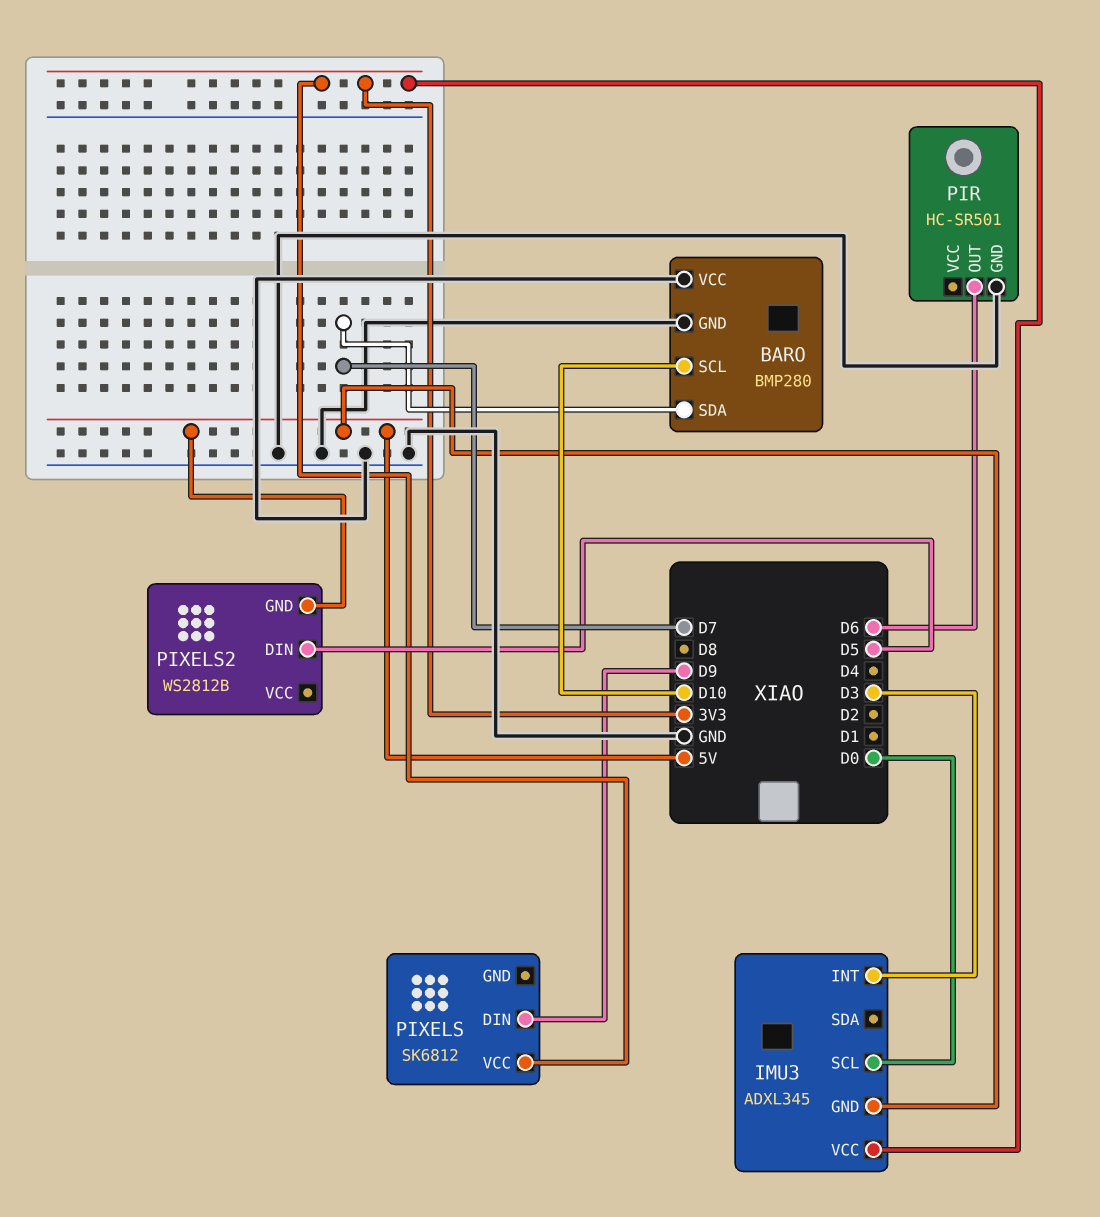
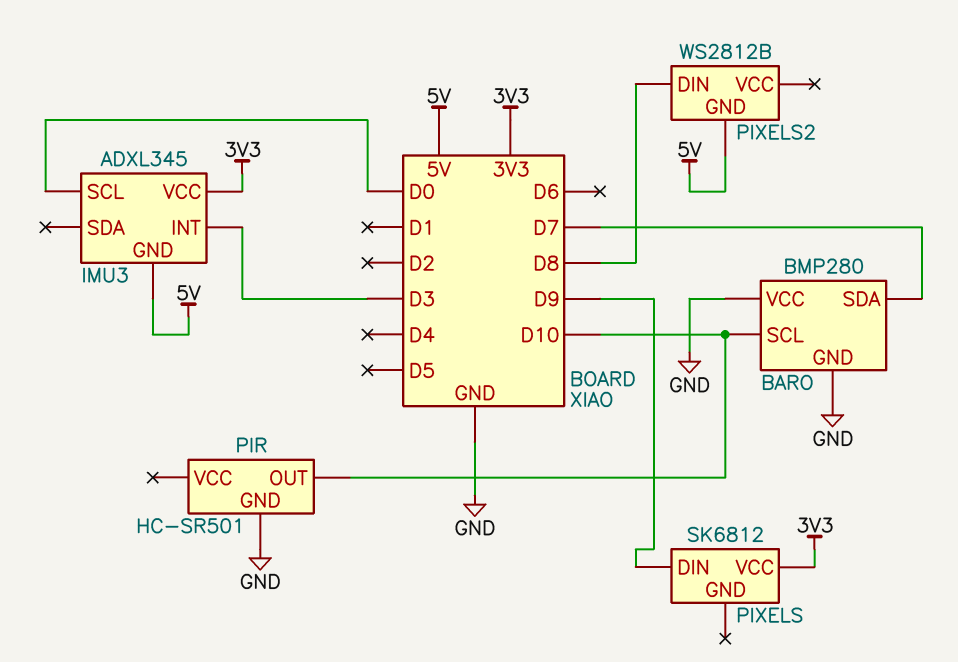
PIR pin OUT: D6 -> D10
PIXELS2 pin DIN: D5 -> D8

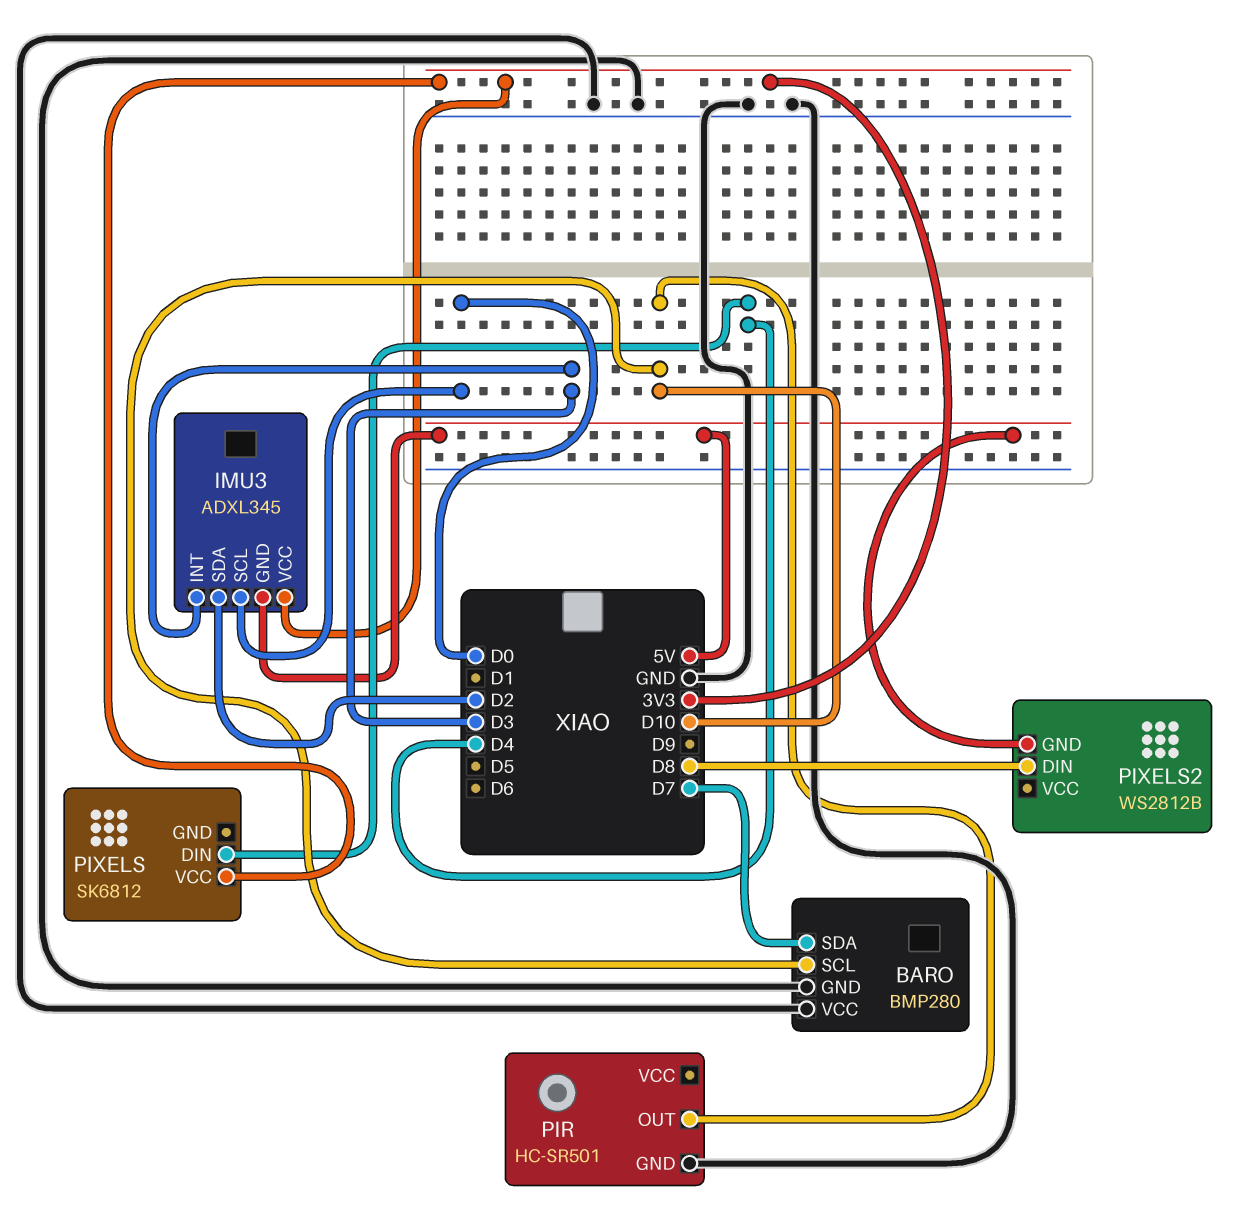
IMU3 pin SDA: none -> D2
PIXELS pin DIN: D9 -> D4

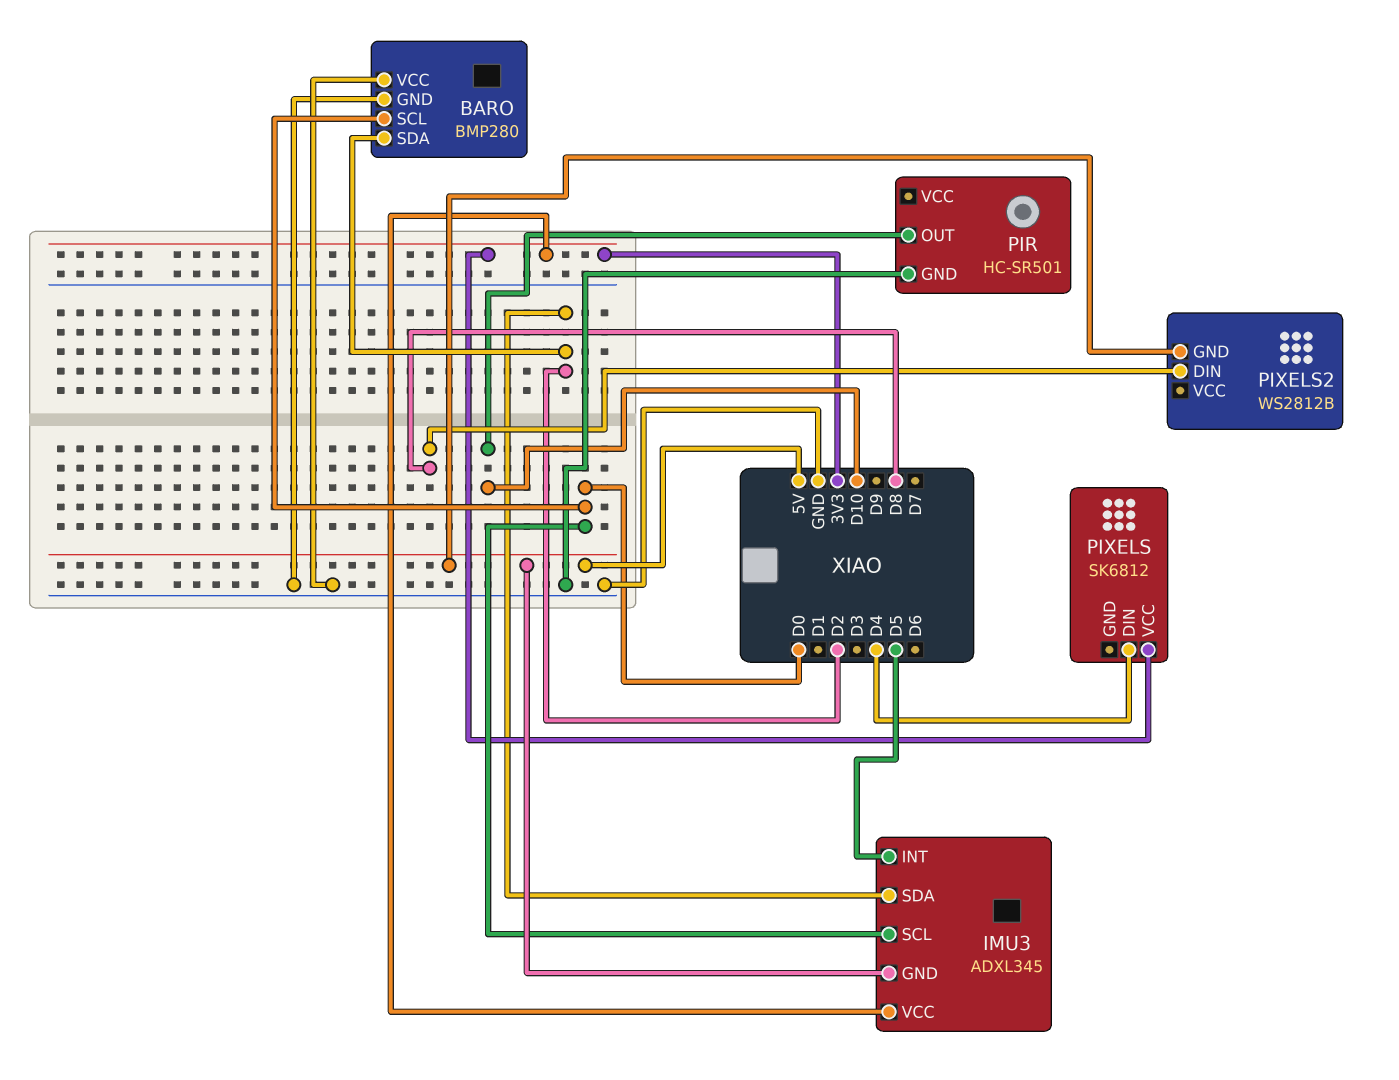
BARO pin SCL: D10 -> D0
BARO pin SDA: D7 -> D2
IMU3 pin INT: D3 -> D5

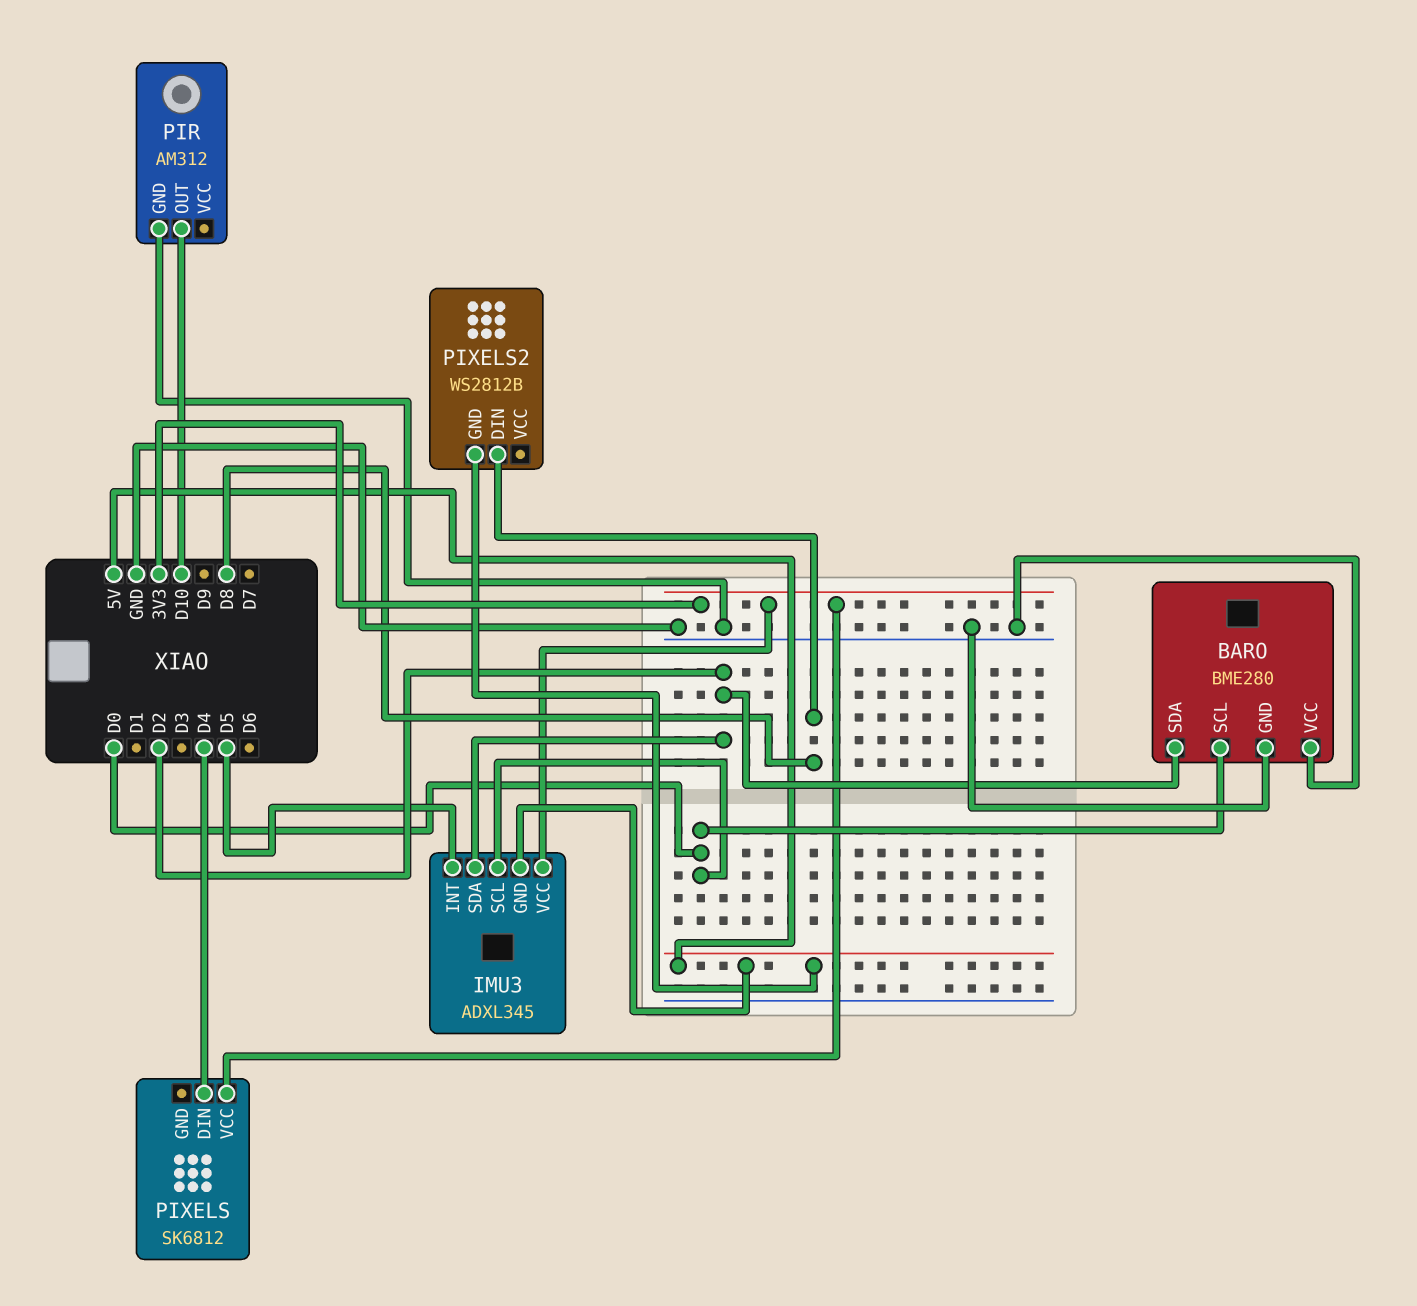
BARO: BMP280 -> BME280
PIR: HC-SR501 -> AM312

